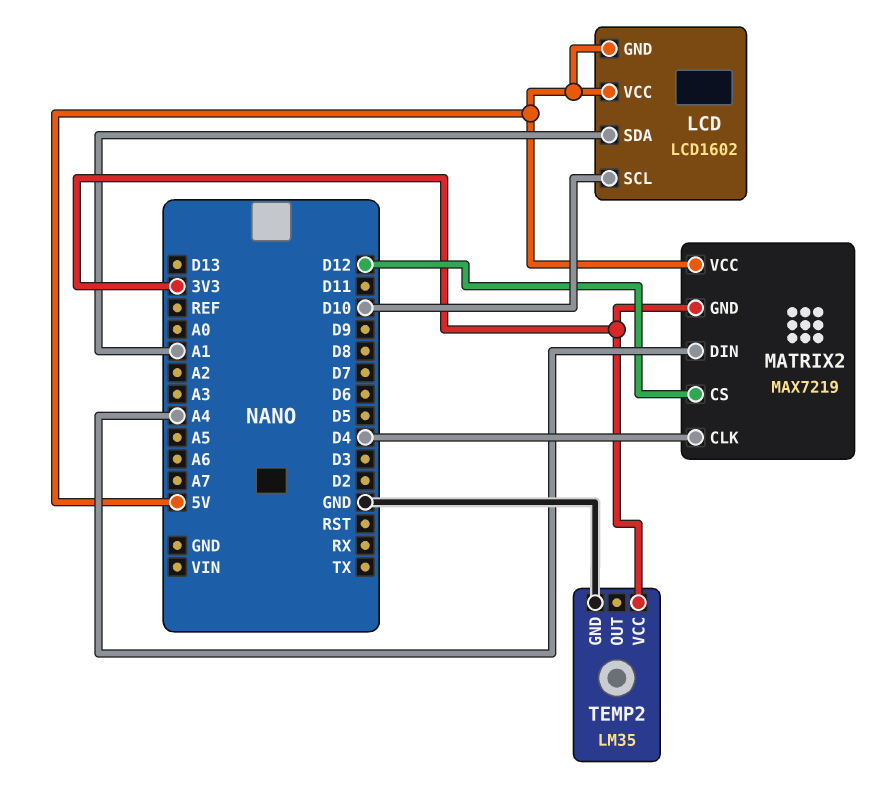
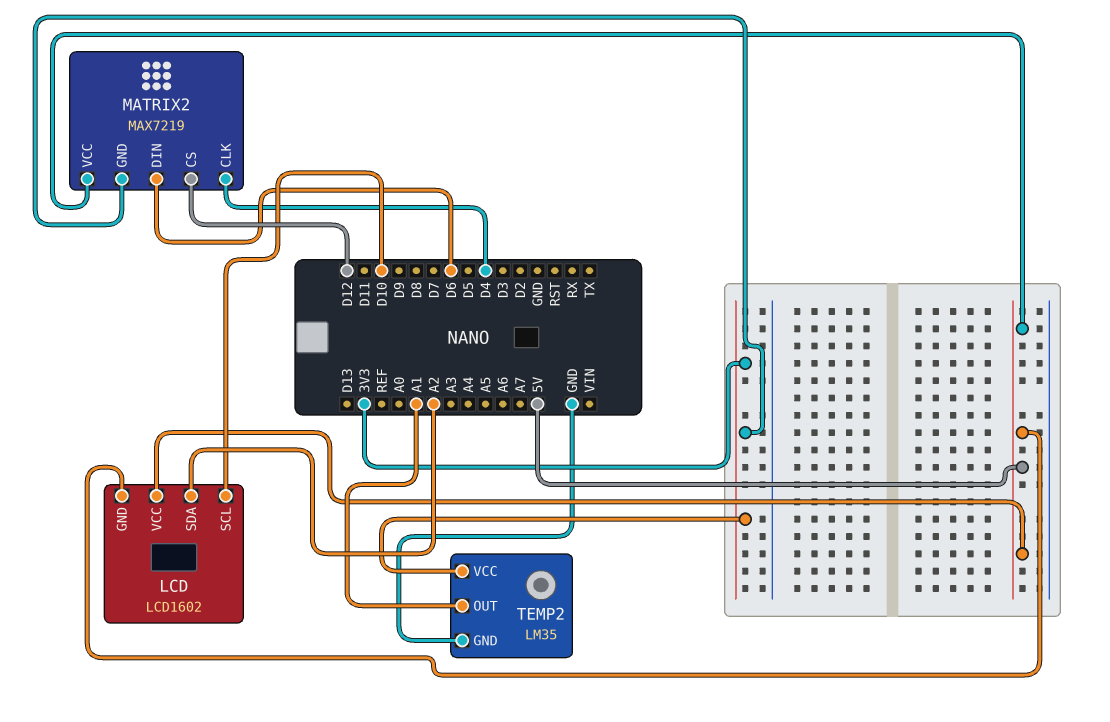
LCD pin SDA: A1 -> A2
MATRIX2 pin DIN: A4 -> D6
TEMP2 pin OUT: none -> A1

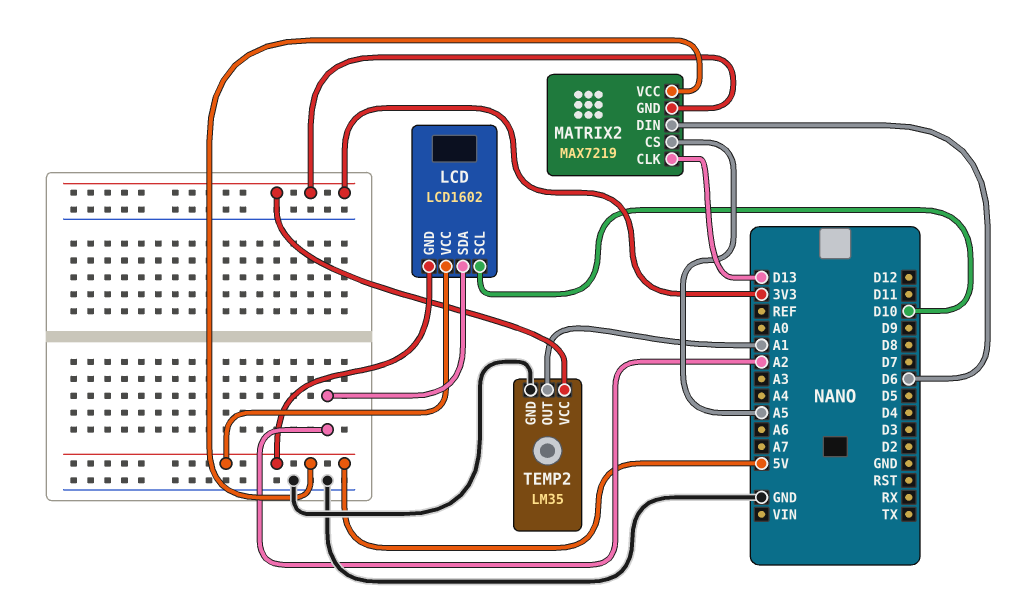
MATRIX2 pin CLK: D4 -> D13
MATRIX2 pin CS: D12 -> A5

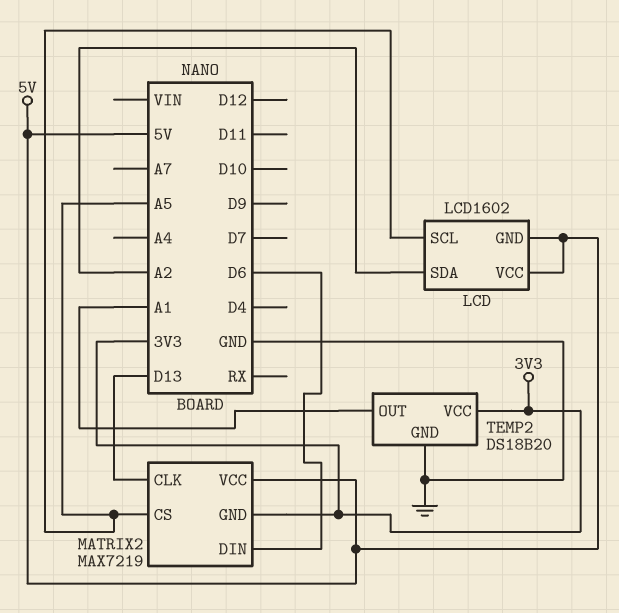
LCD pin SCL: D10 -> A5
TEMP2: LM35 -> DS18B20

